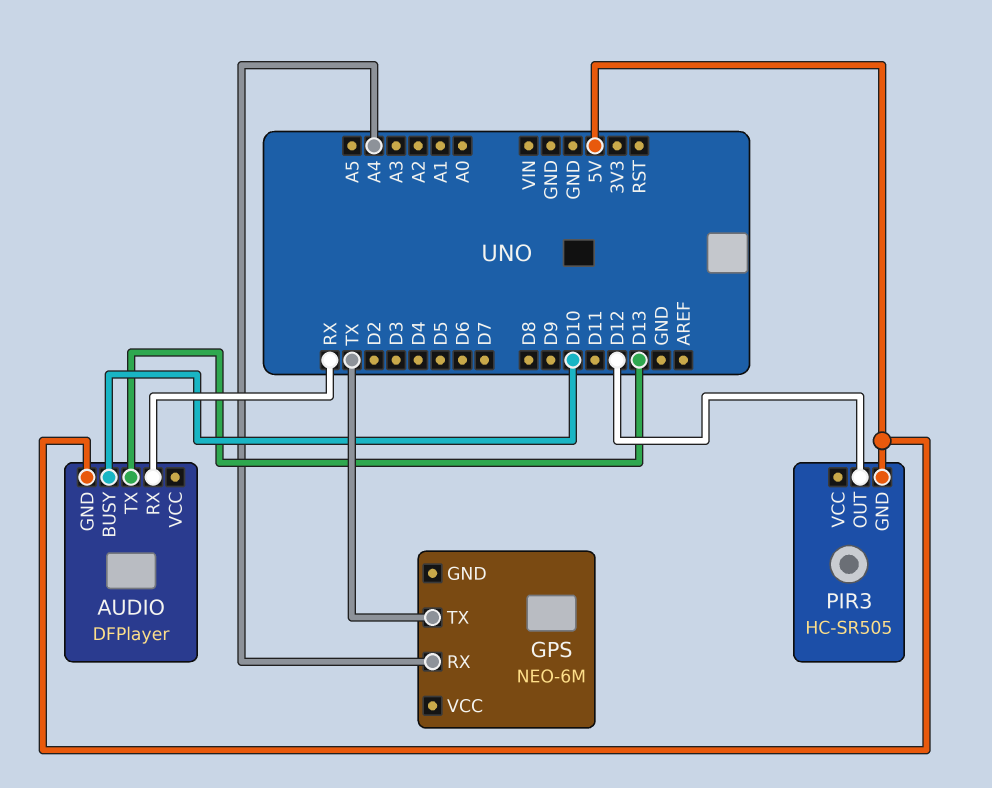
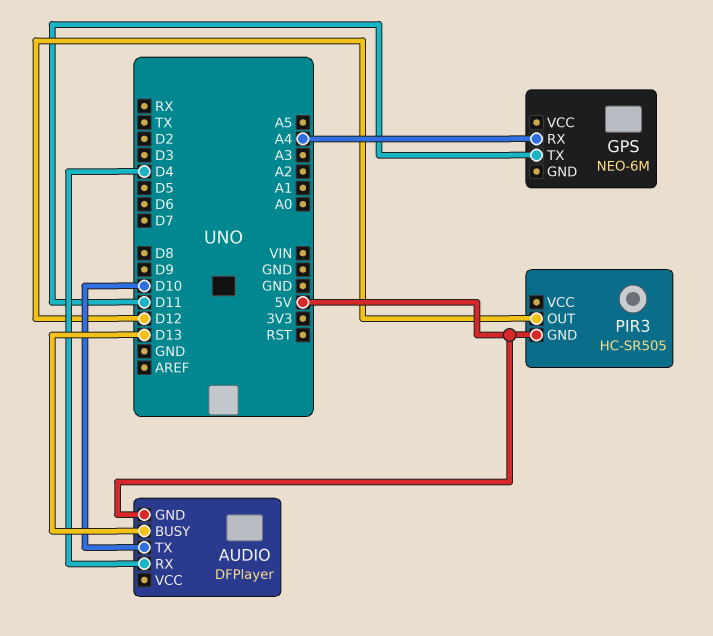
AUDIO pin BUSY: D10 -> D13
AUDIO pin RX: RX -> D4
AUDIO pin TX: D13 -> D10
GPS pin TX: TX -> D11

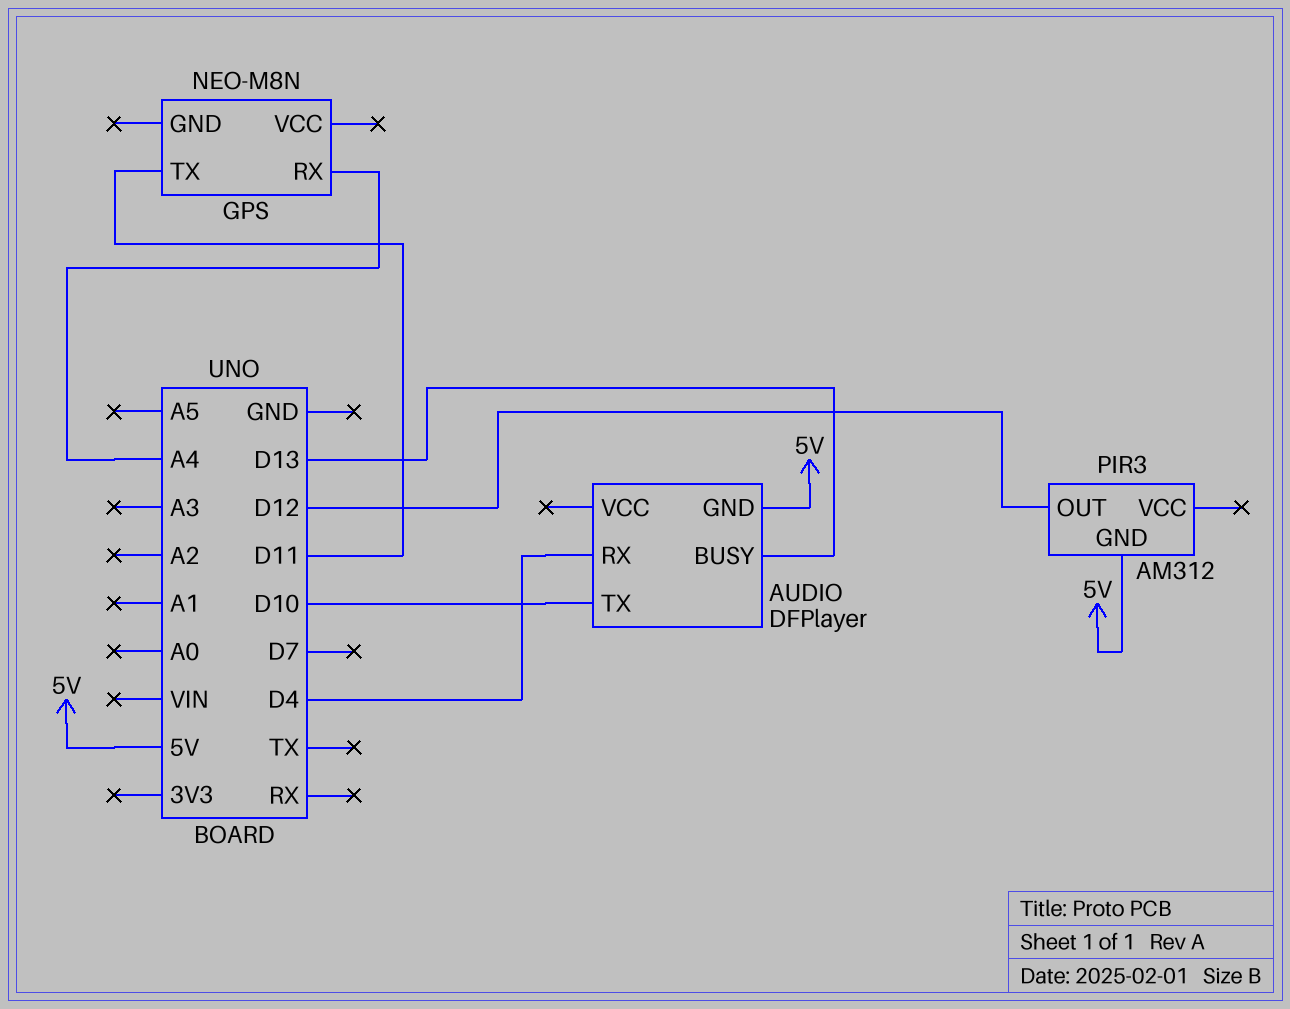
GPS: NEO-6M -> NEO-M8N
PIR3: HC-SR505 -> AM312

